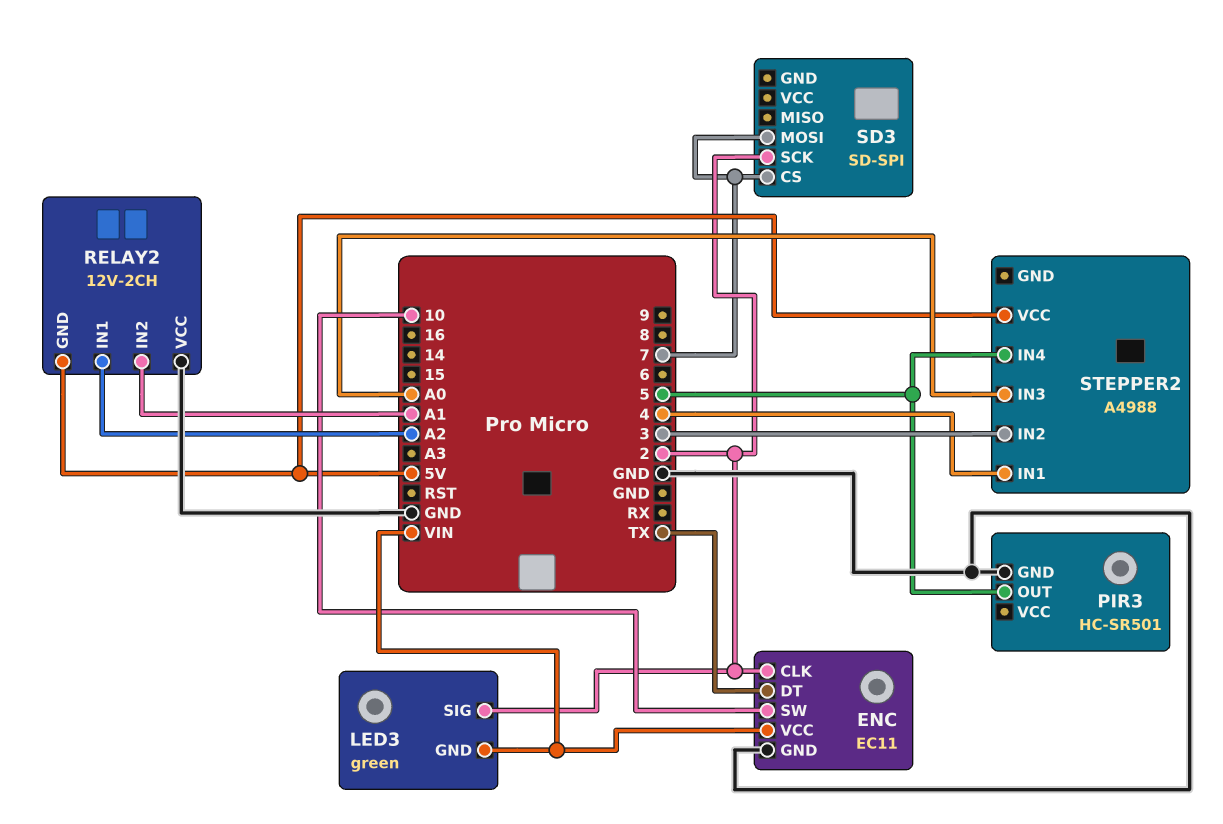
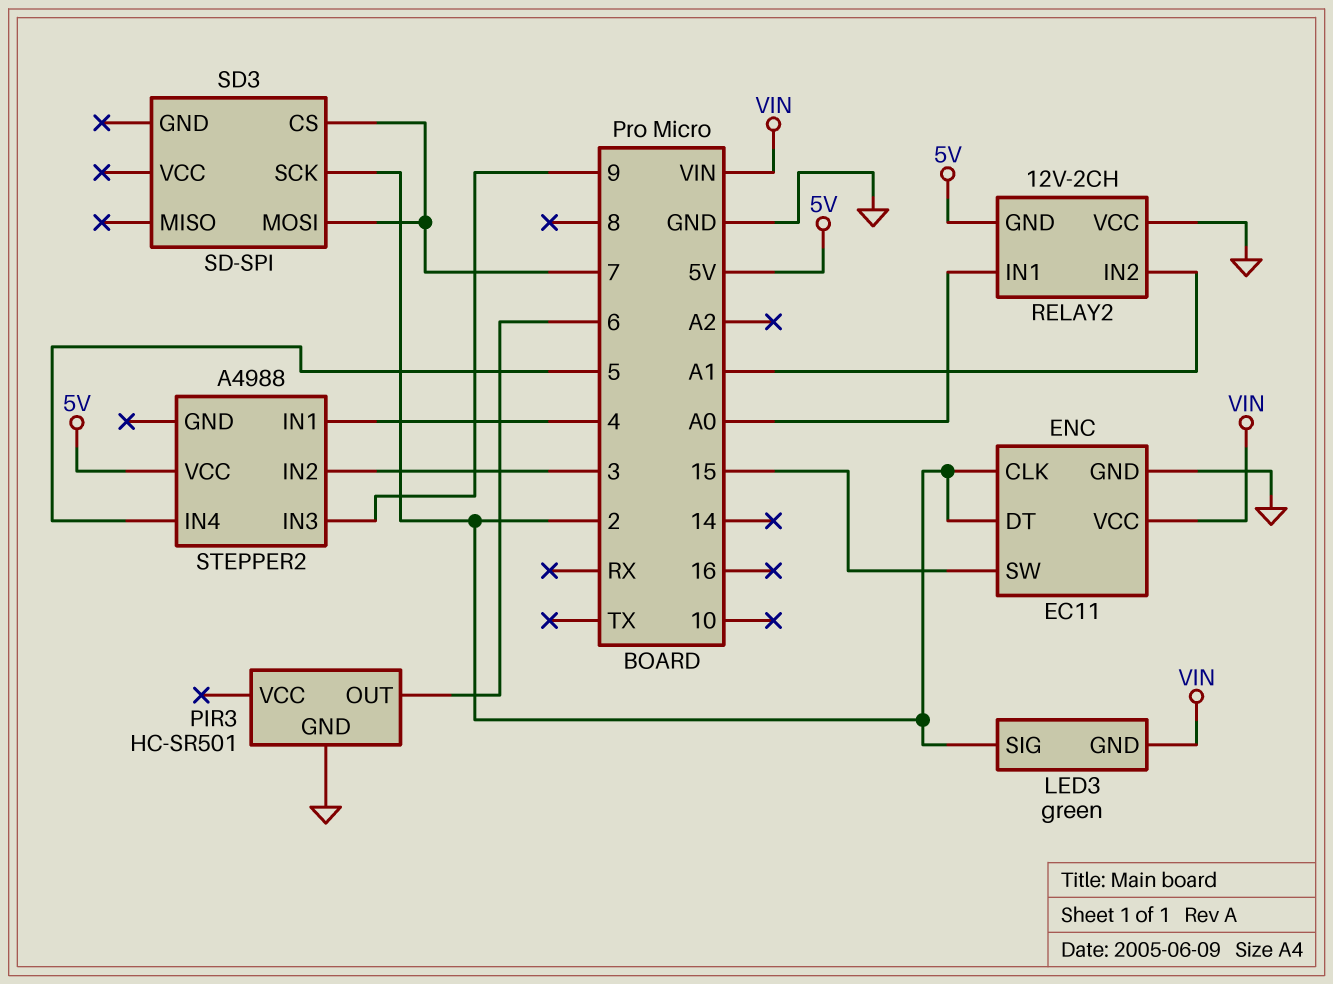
ENC pin DT: TX -> 2
ENC pin SW: 10 -> 15
PIR3 pin OUT: 5 -> 6
RELAY2 pin IN1: A2 -> A0
STEPPER2 pin IN3: A0 -> 9

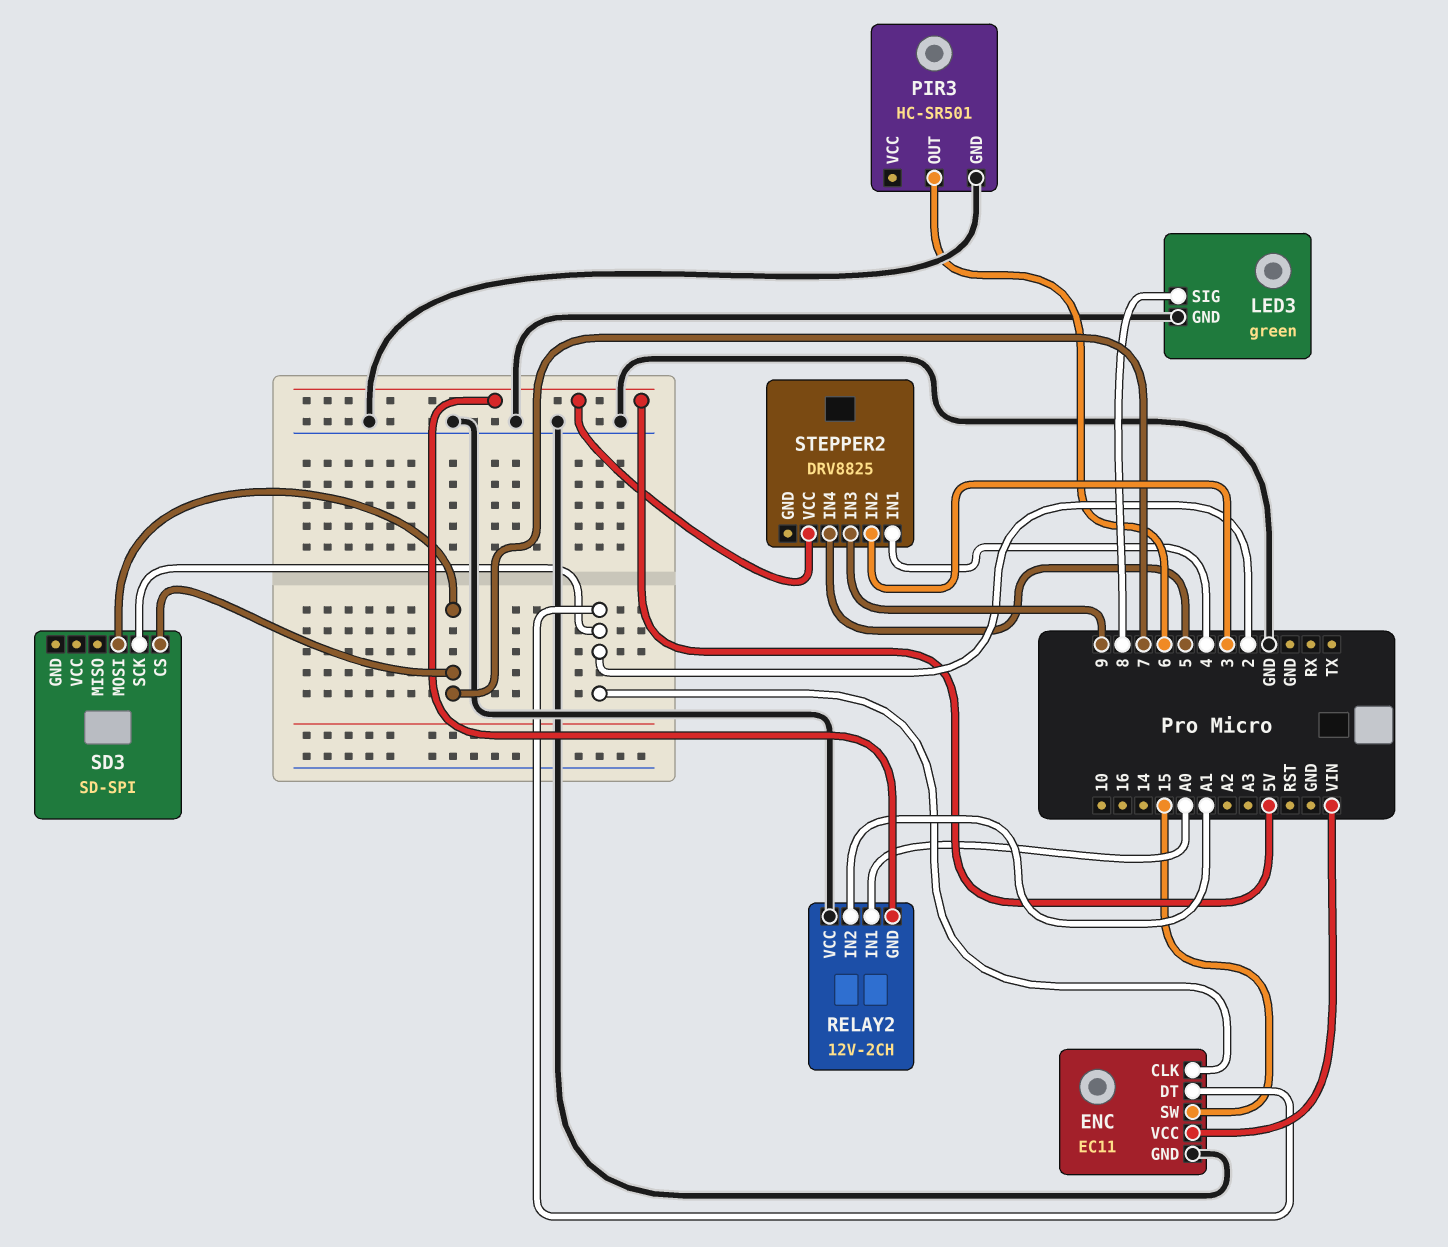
LED3 pin GND: VIN -> GND
LED3 pin SIG: 2 -> 8
STEPPER2: A4988 -> DRV8825

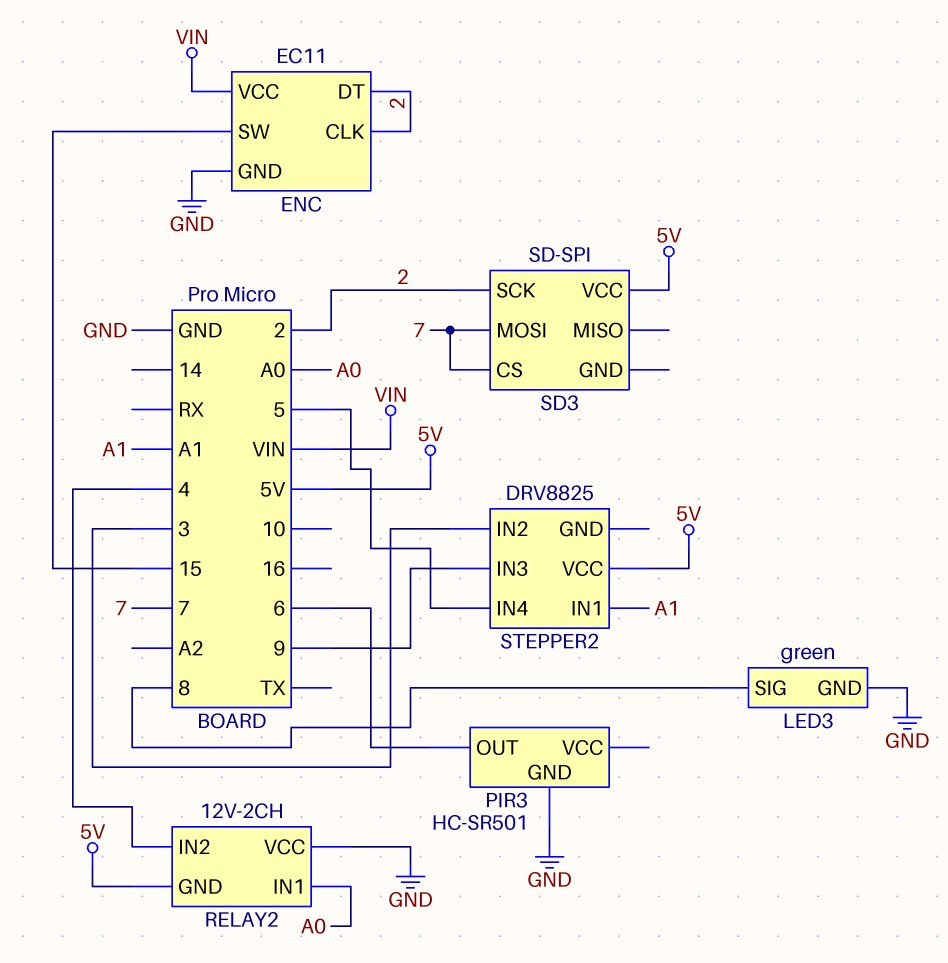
RELAY2 pin IN2: A1 -> 4
SD3 pin VCC: none -> 5V
STEPPER2 pin IN1: 4 -> A1

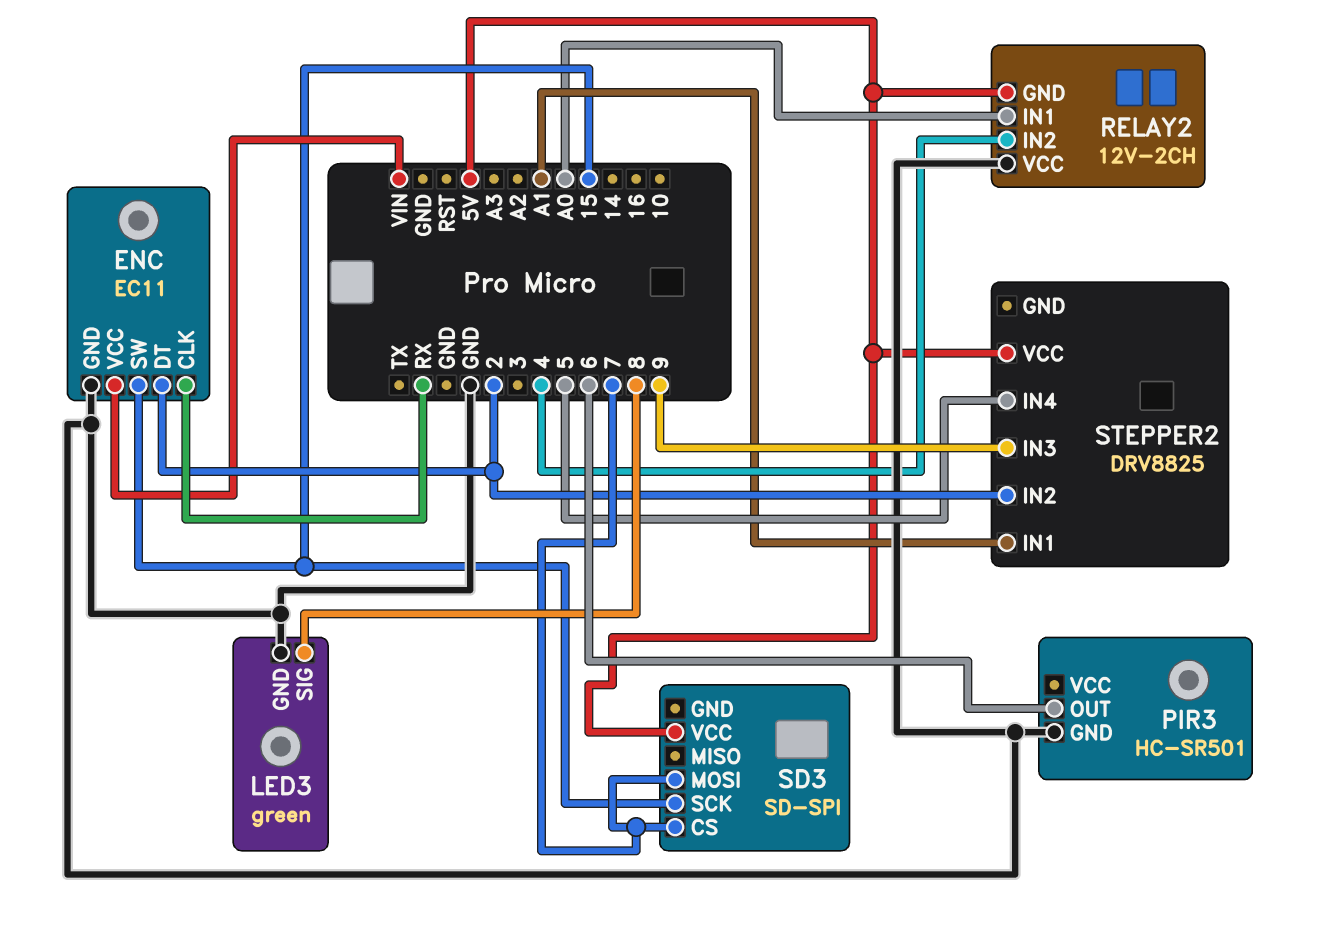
ENC pin CLK: 2 -> RX
SD3 pin SCK: 2 -> 15
STEPPER2 pin IN2: 3 -> 2

